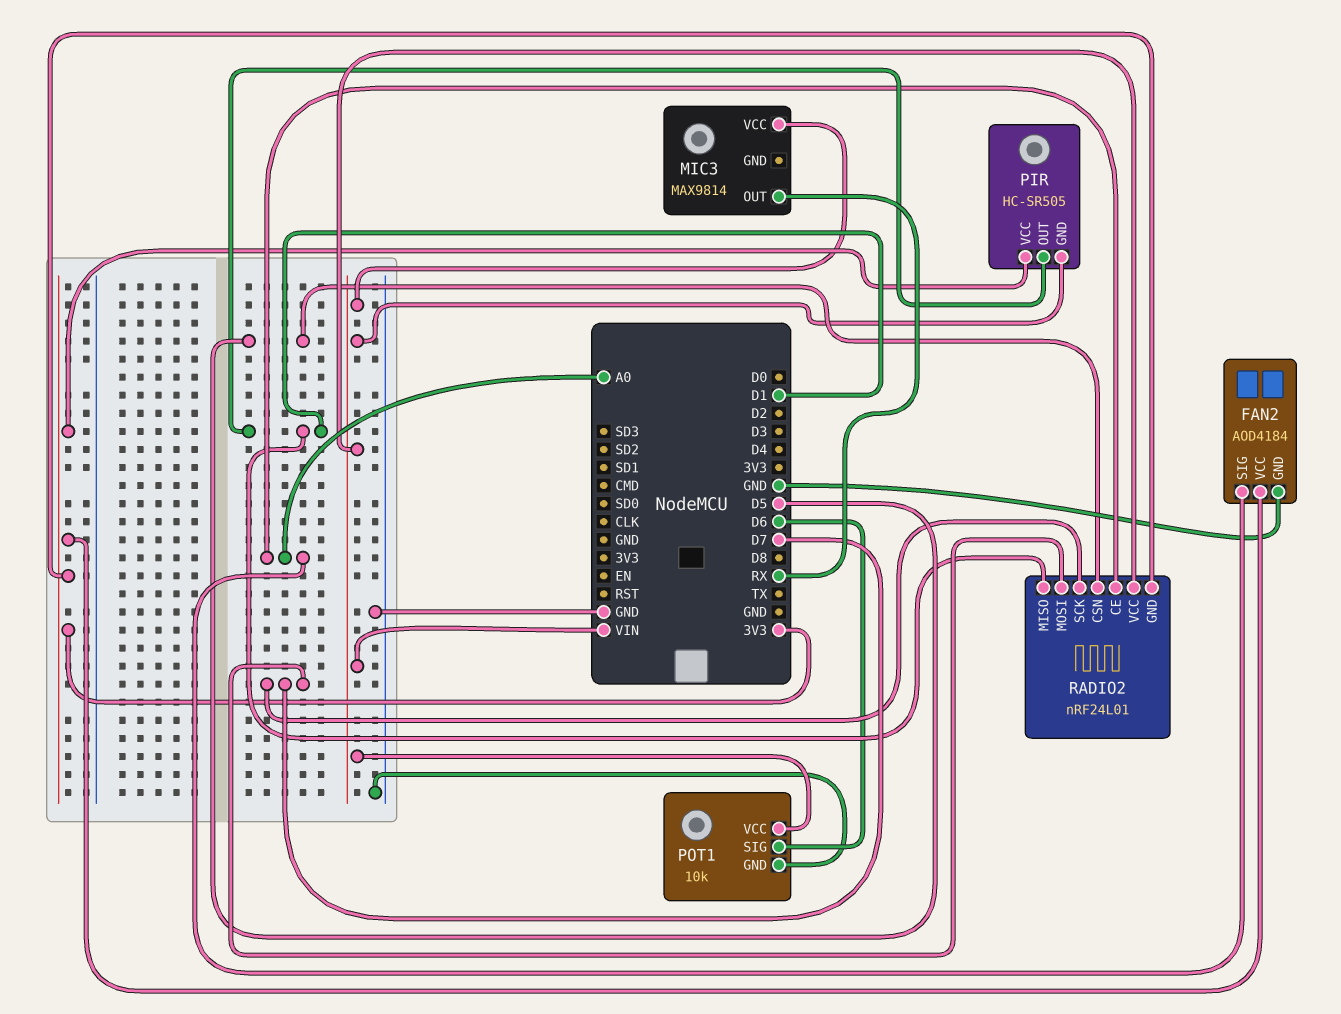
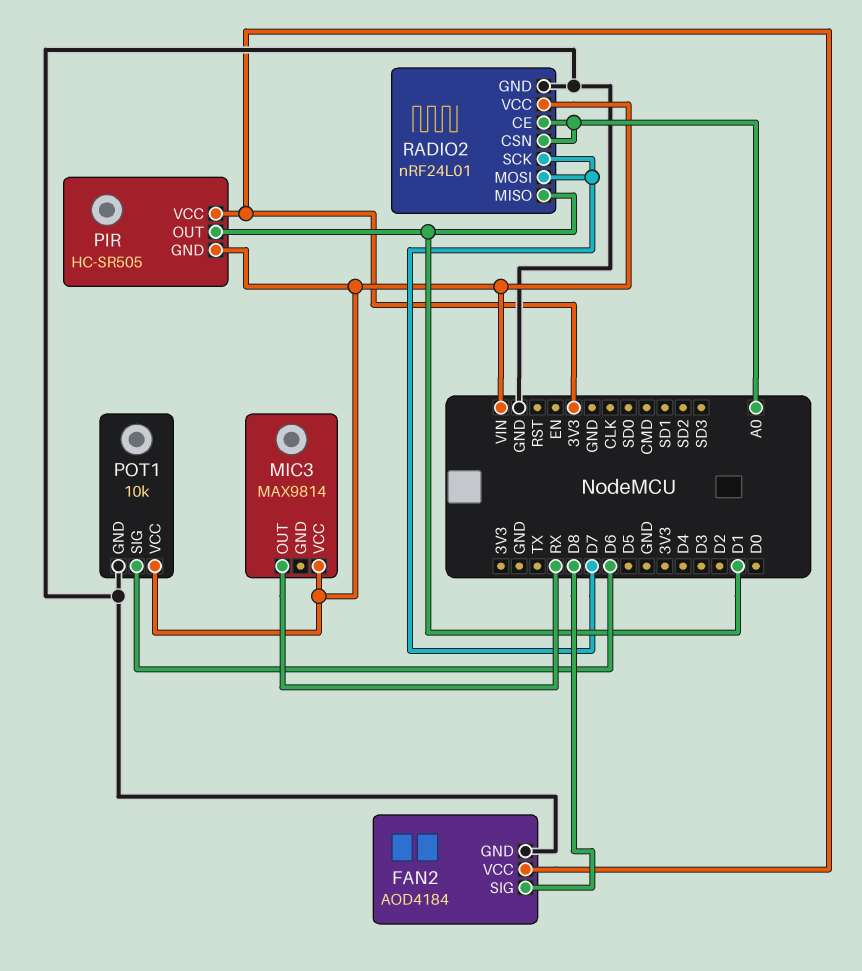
FAN2 pin SIG: A0 -> D8
RADIO2 pin CSN: D5 -> A0
RADIO2 pin GND: 3V3 -> GND

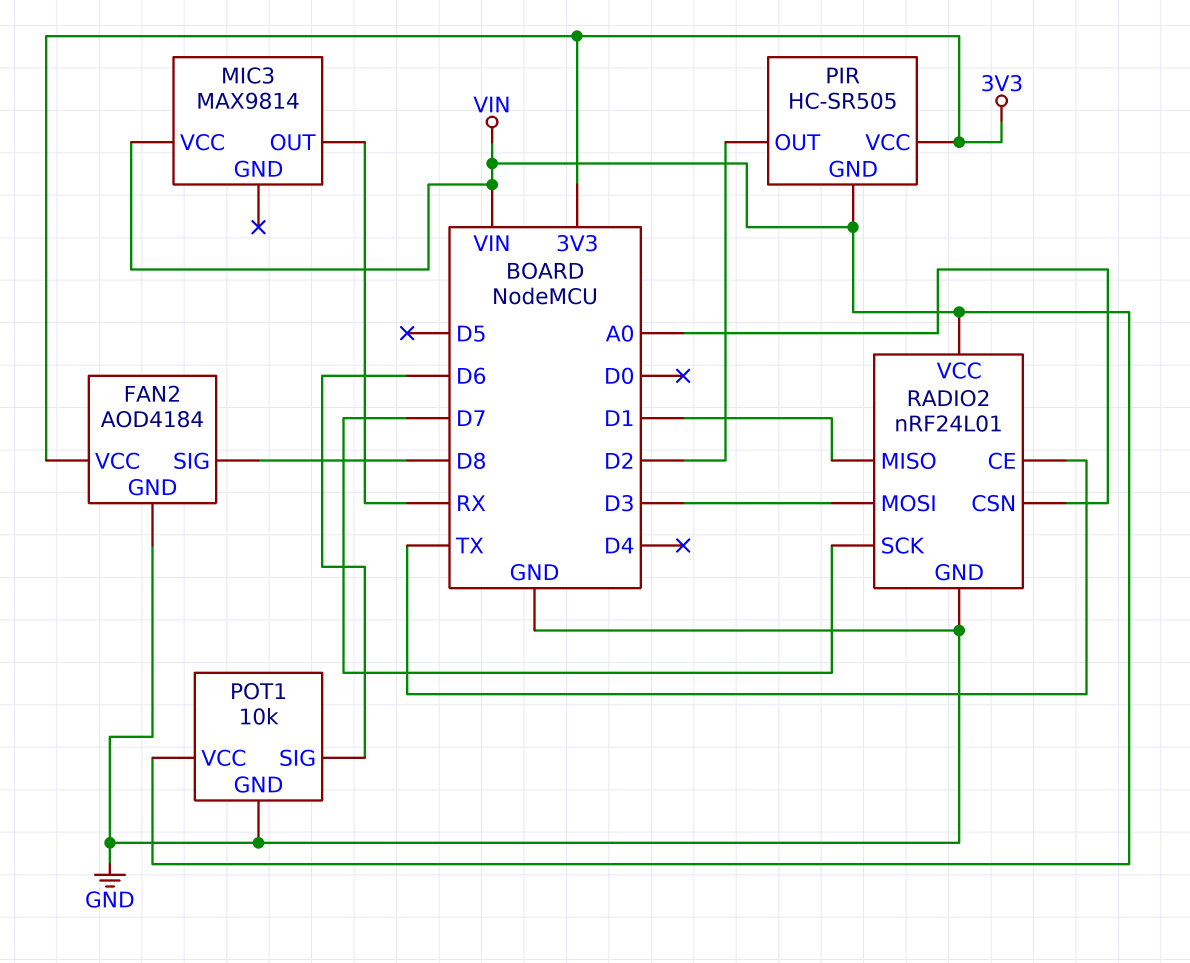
PIR pin OUT: D1 -> D2
RADIO2 pin CE: A0 -> TX
RADIO2 pin MOSI: D7 -> D3

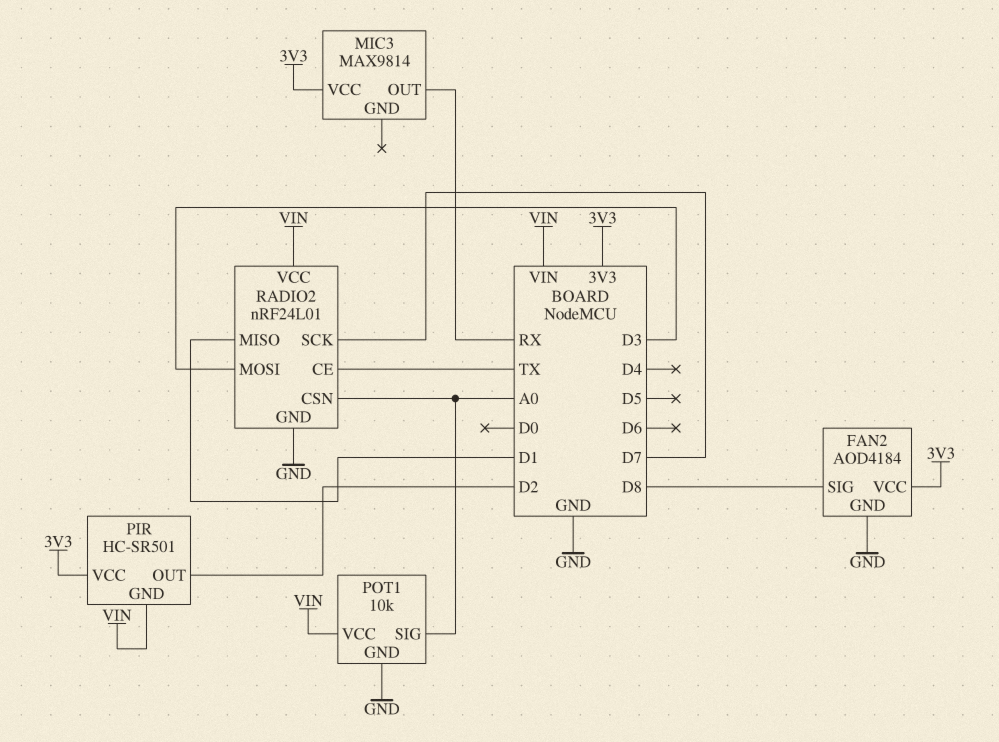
MIC3 pin VCC: VIN -> 3V3
PIR: HC-SR505 -> HC-SR501
POT1 pin SIG: D6 -> A0

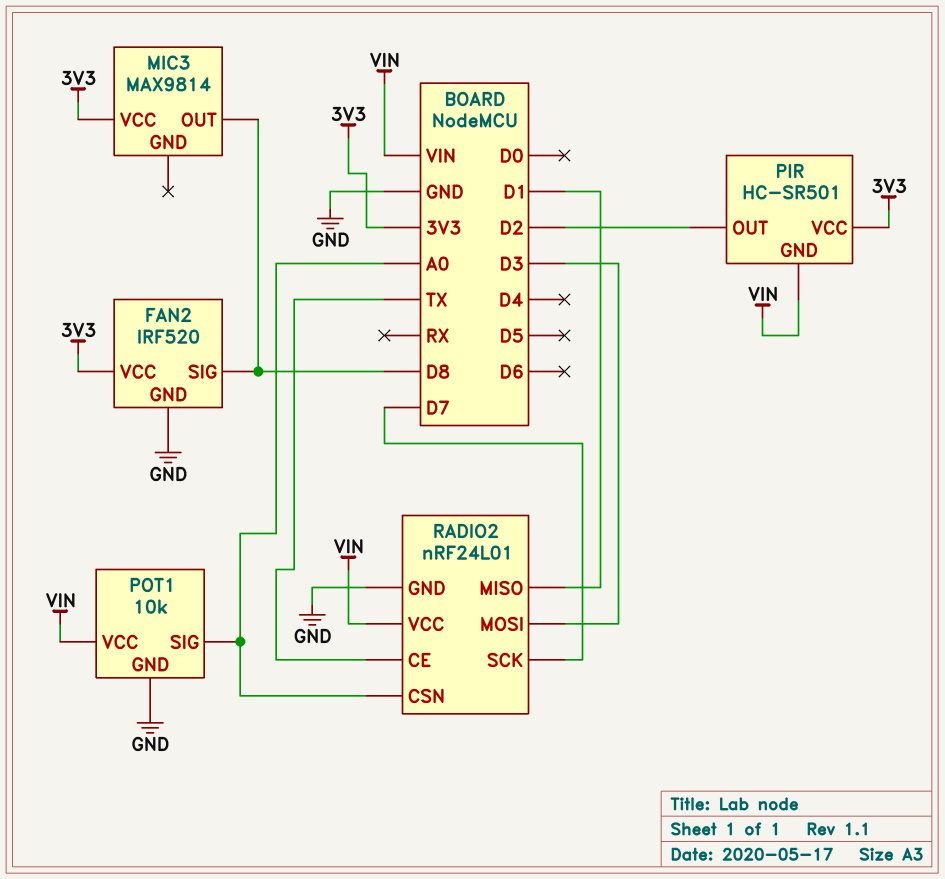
FAN2: AOD4184 -> IRF520
MIC3 pin OUT: RX -> D8

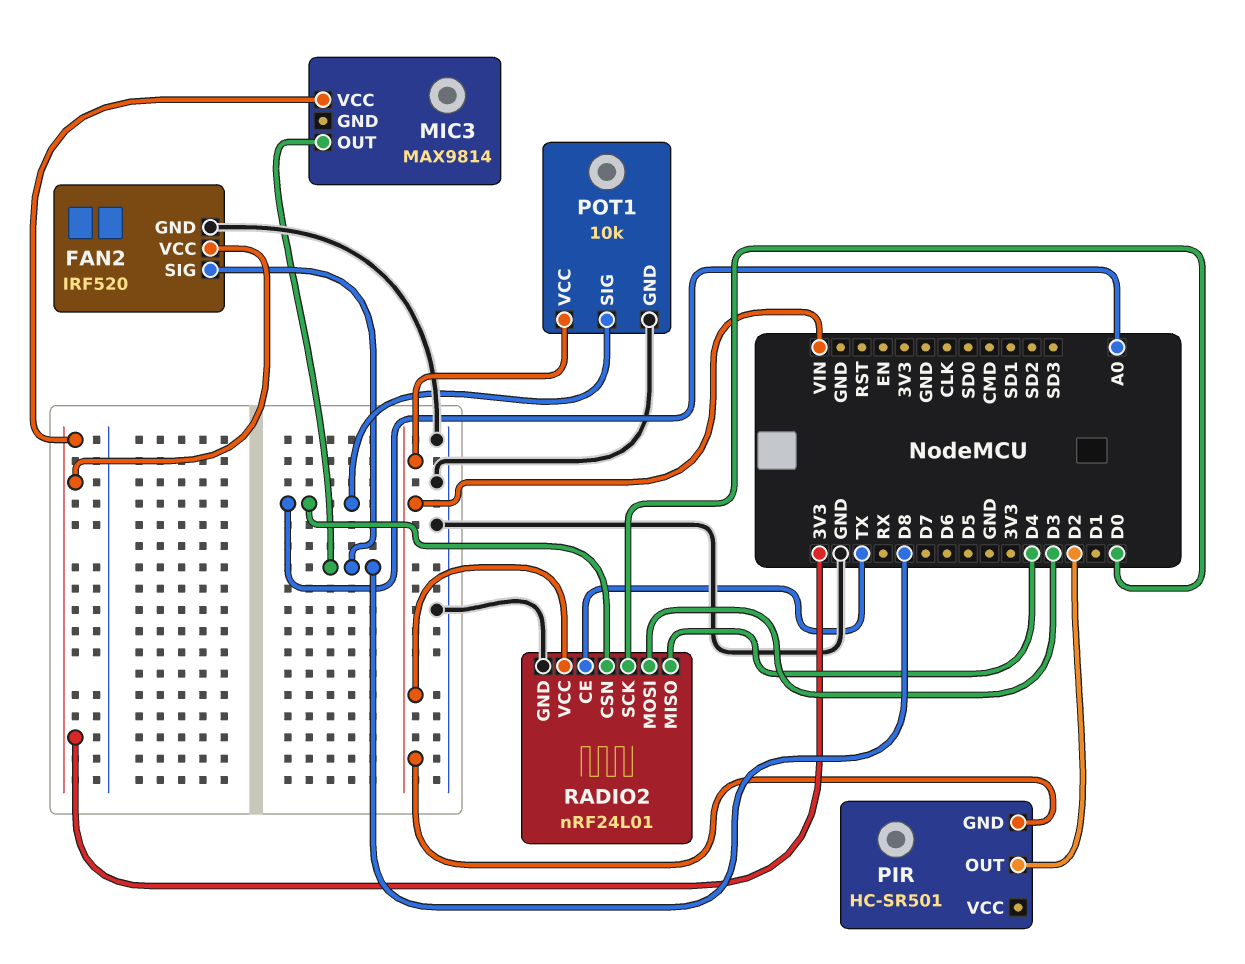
PIR pin VCC: 3V3 -> none
RADIO2 pin MISO: D1 -> D4
RADIO2 pin SCK: D7 -> D0

